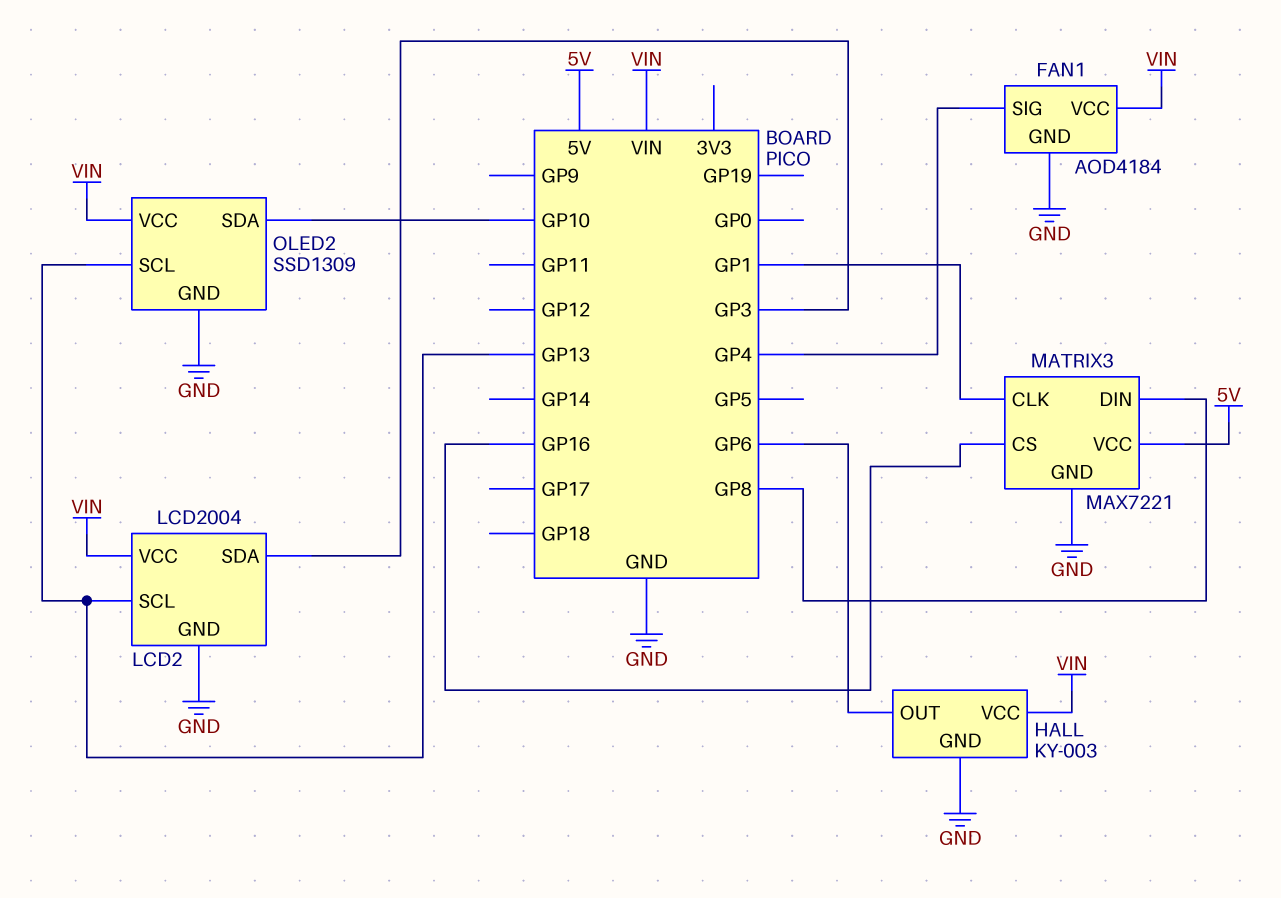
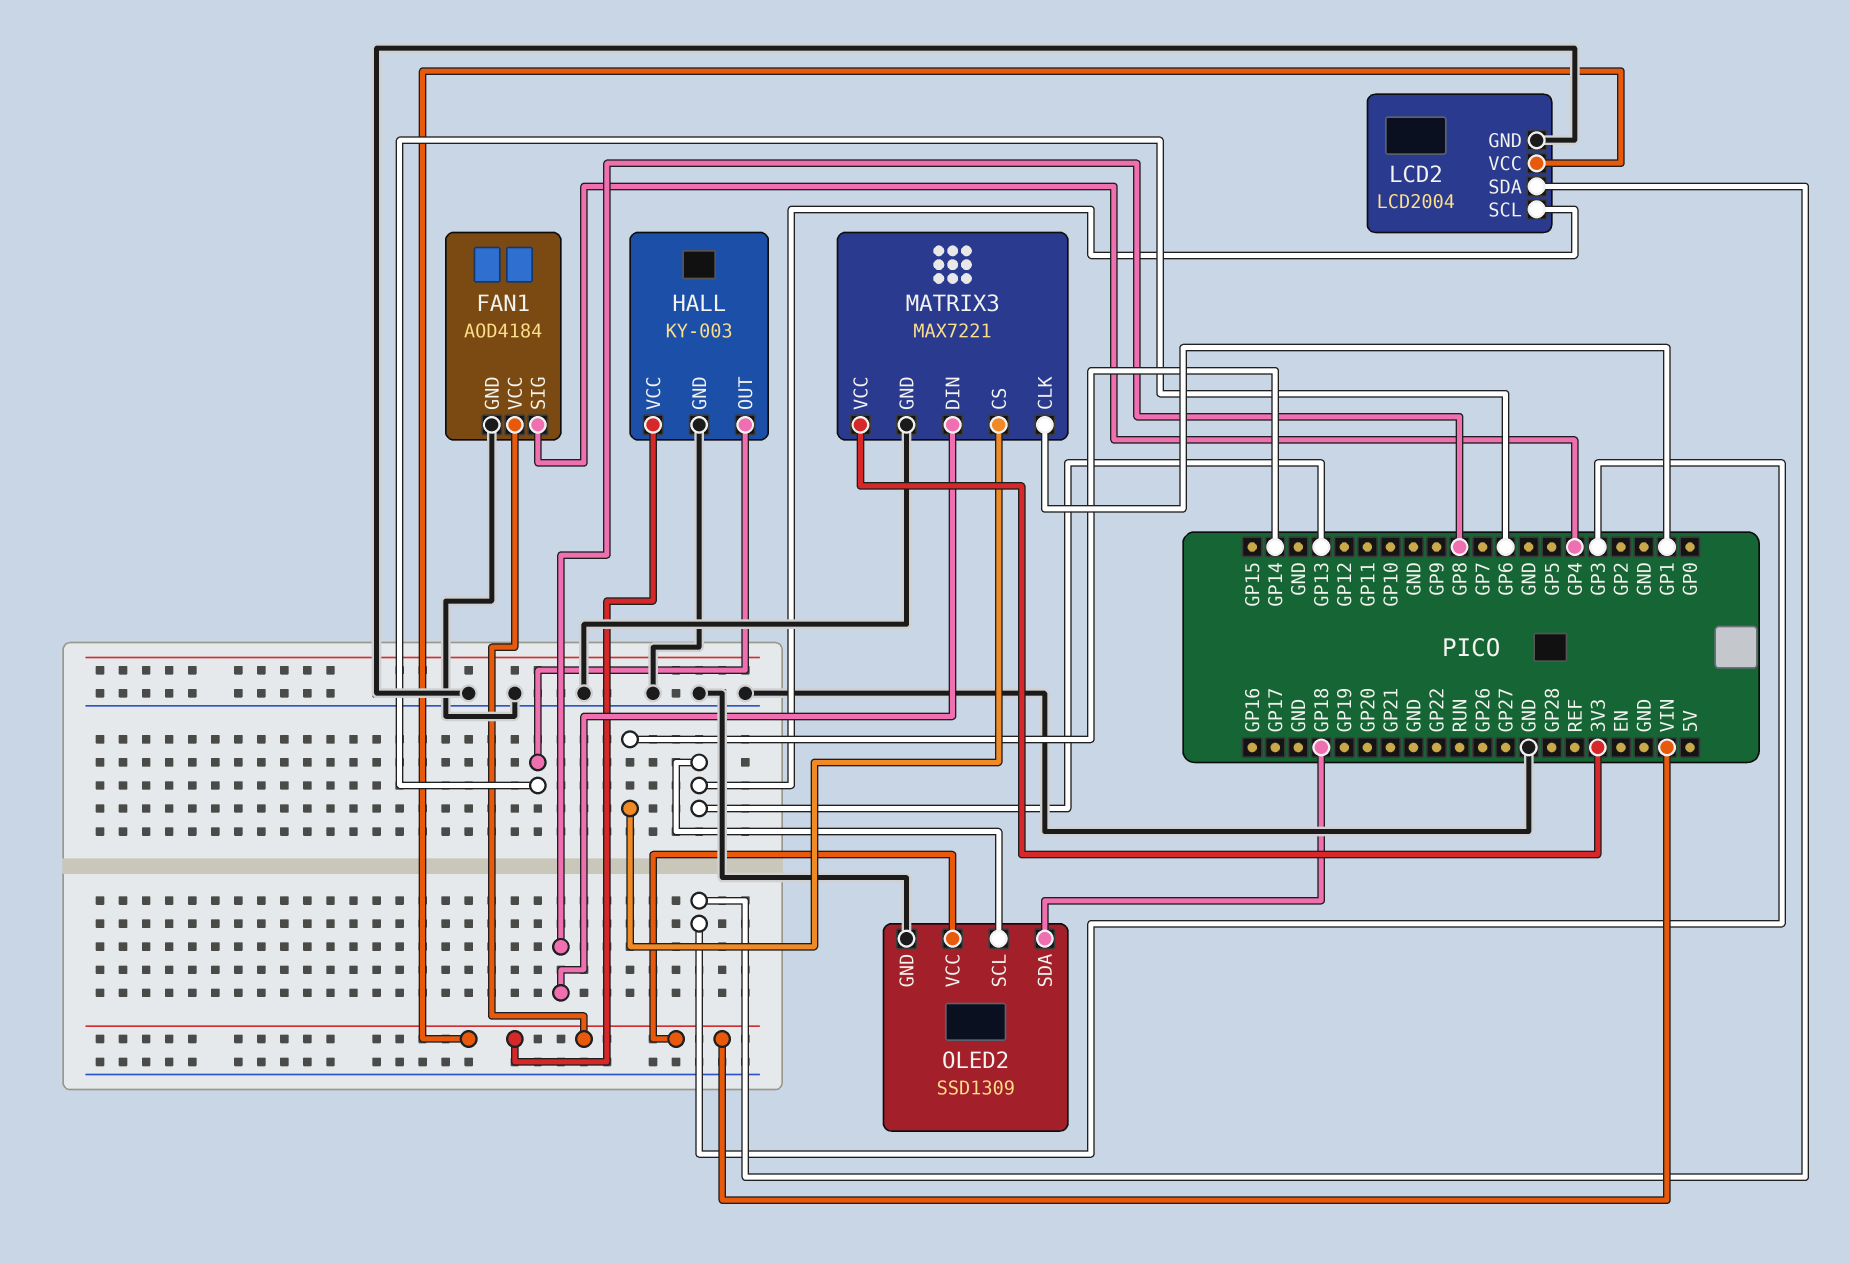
MATRIX3 pin CS: GP16 -> GP14
MATRIX3 pin VCC: 5V -> 3V3
OLED2 pin SDA: GP10 -> GP18

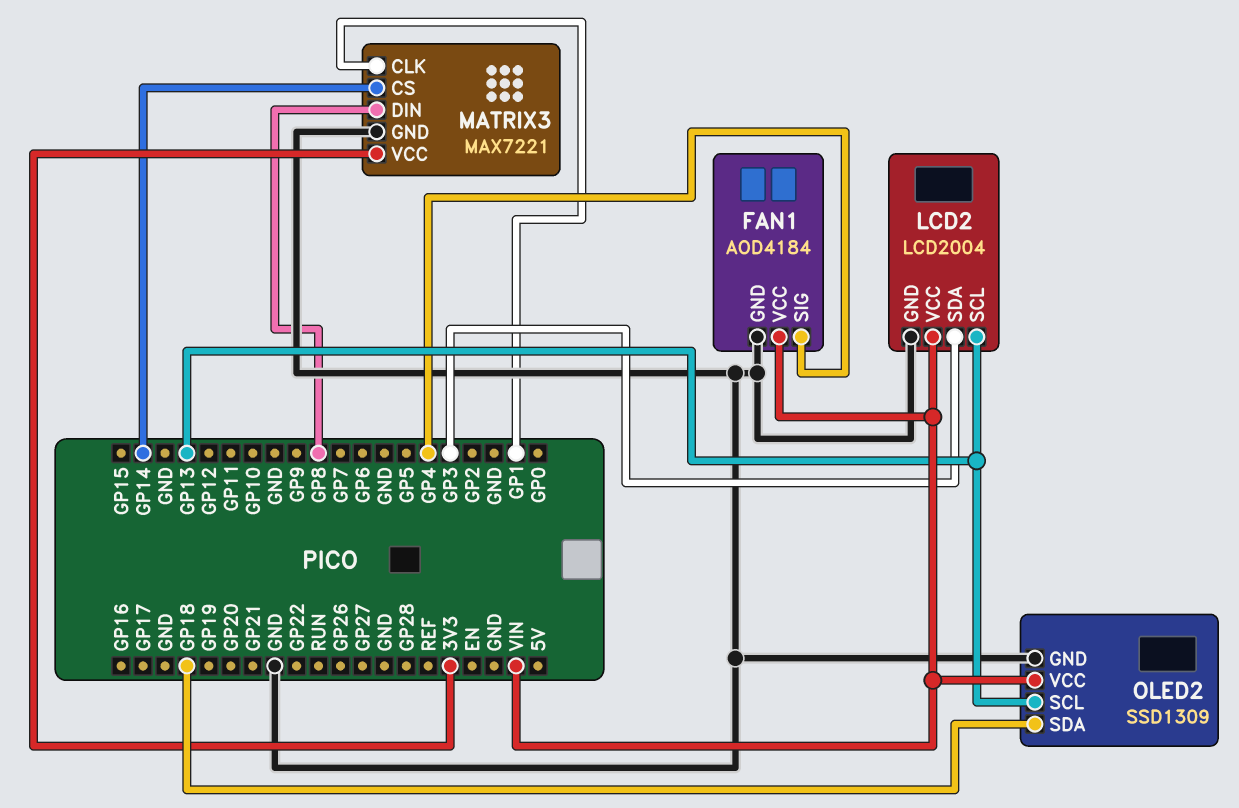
HALL: KY-003 -> none
HALL pin GND: GND -> none
HALL pin OUT: GP6 -> none
HALL pin VCC: VIN -> none

